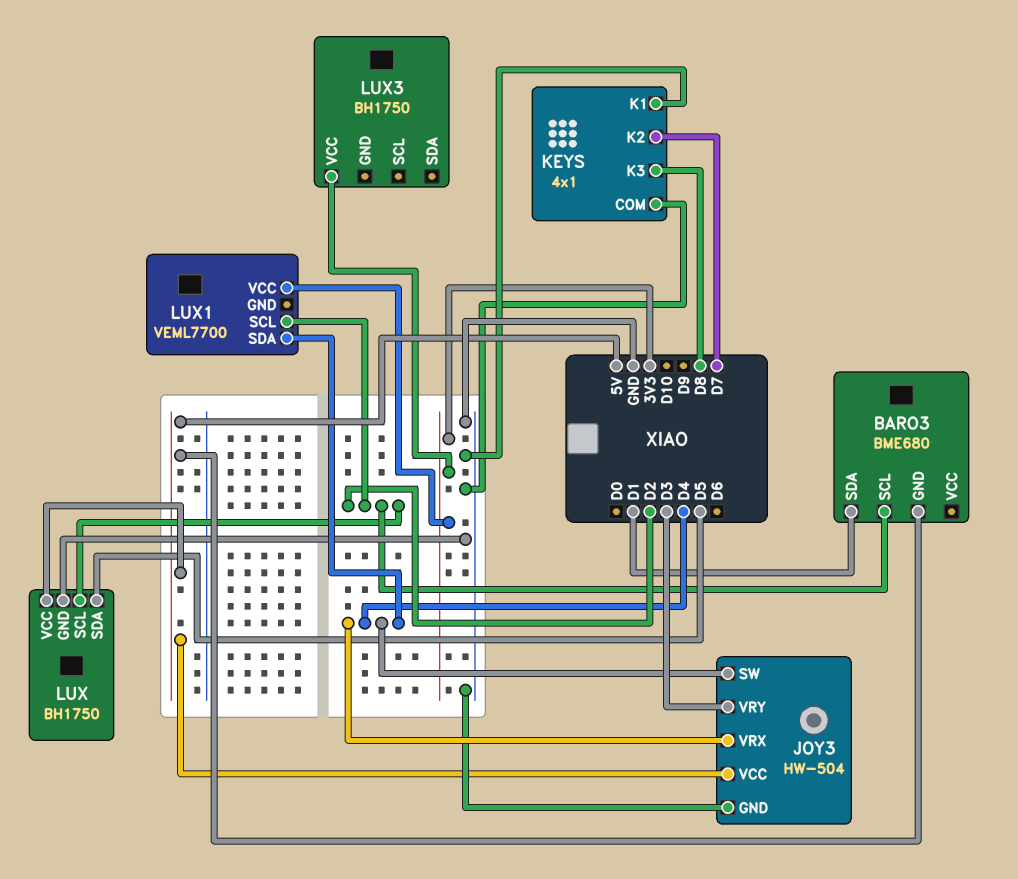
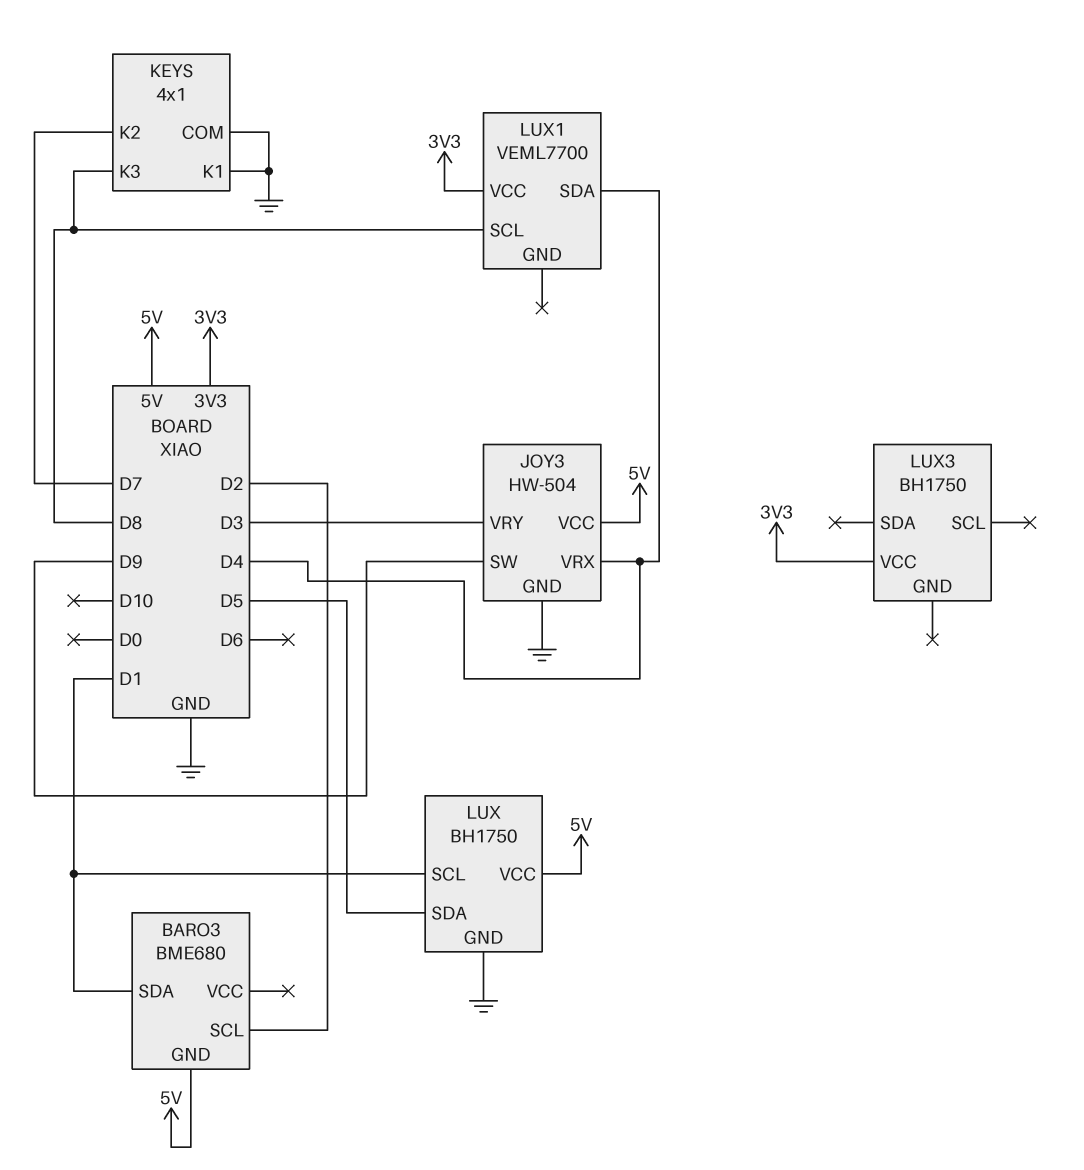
JOY3 pin SW: D4 -> D9
LUX pin SCL: D2 -> D1
LUX1 pin SCL: D2 -> D8

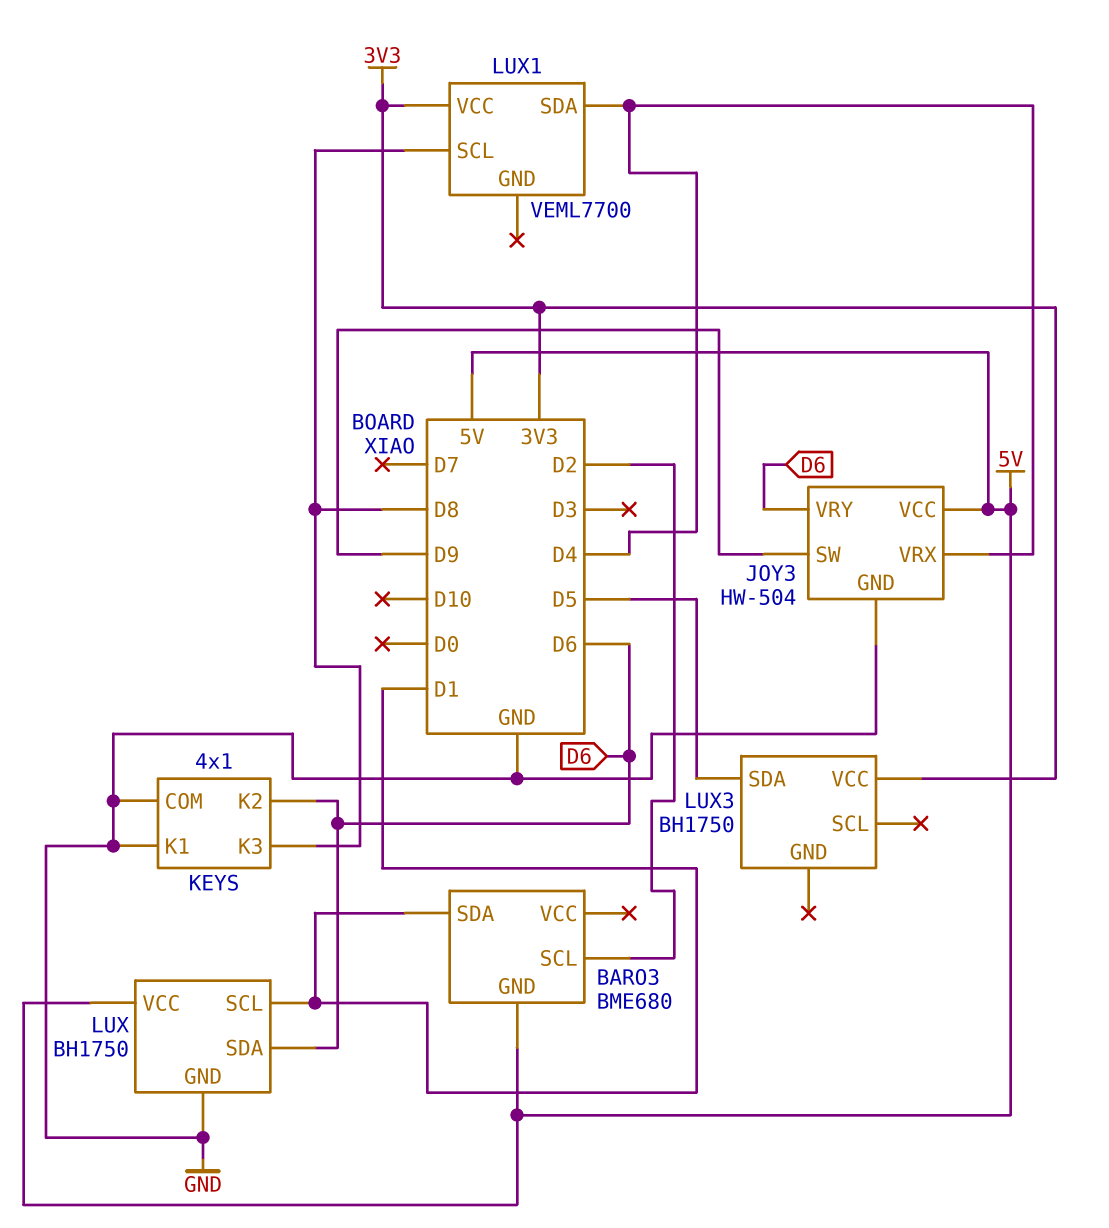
JOY3 pin VRY: D3 -> D6
KEYS pin K2: D7 -> D6
LUX pin SDA: D5 -> D6
LUX3 pin SDA: none -> D5

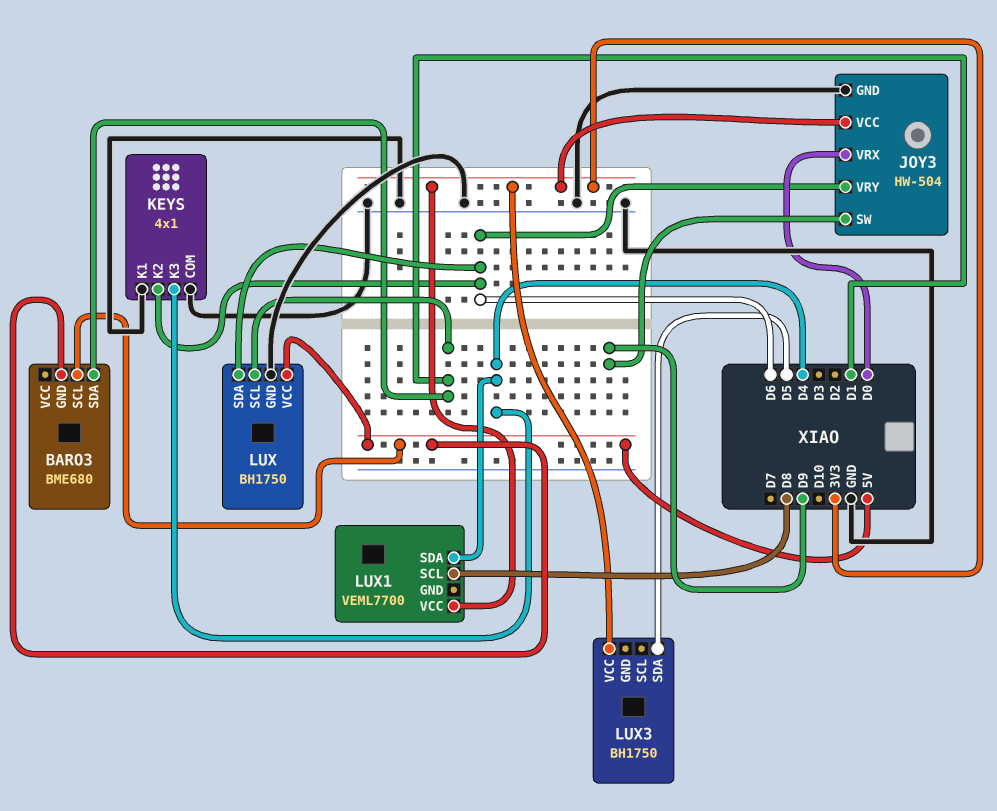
BARO3 pin SCL: D2 -> 5V
JOY3 pin VCC: 5V -> 3V3
JOY3 pin VRX: D4 -> D0
KEYS pin K3: D8 -> D4

